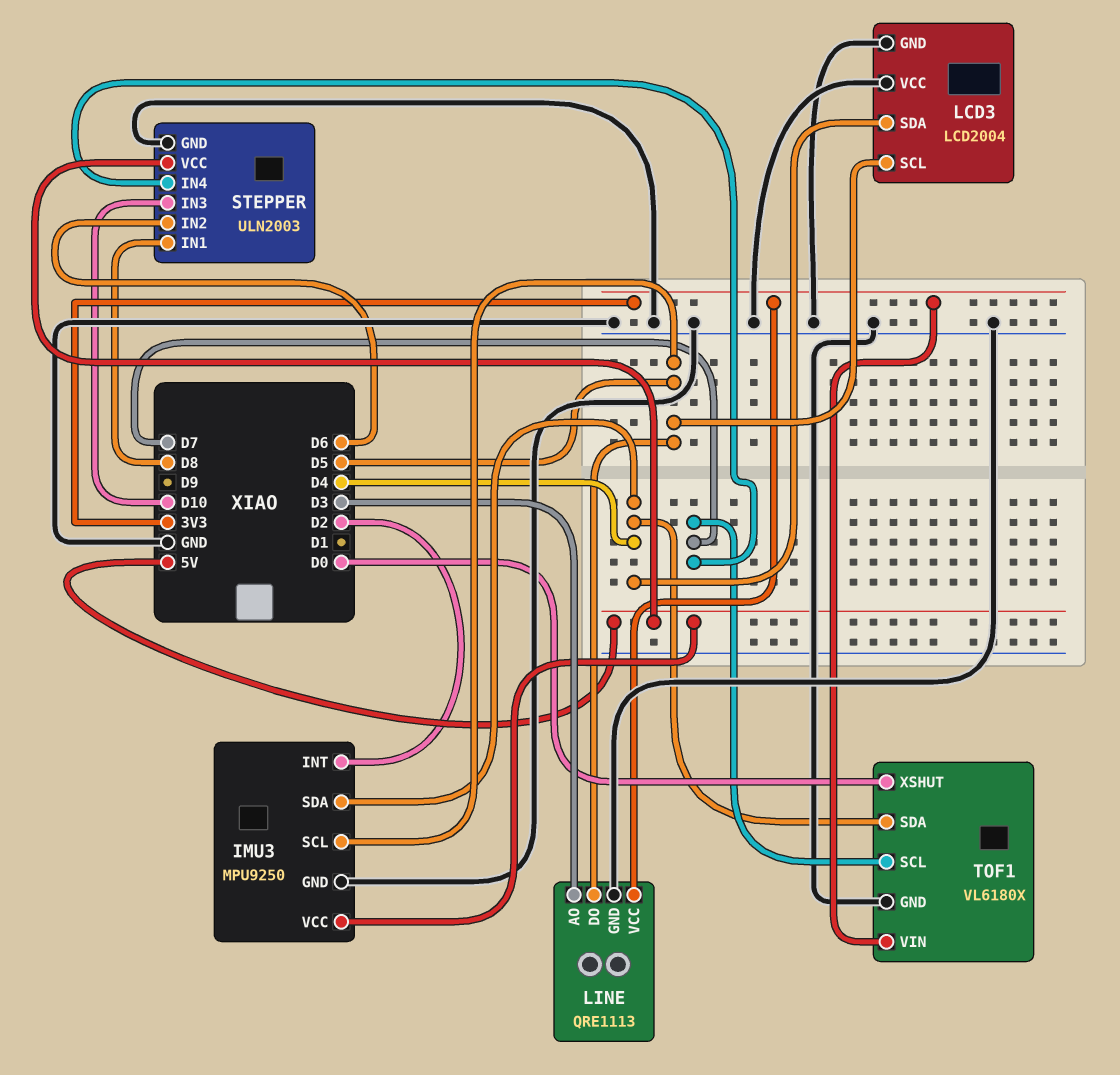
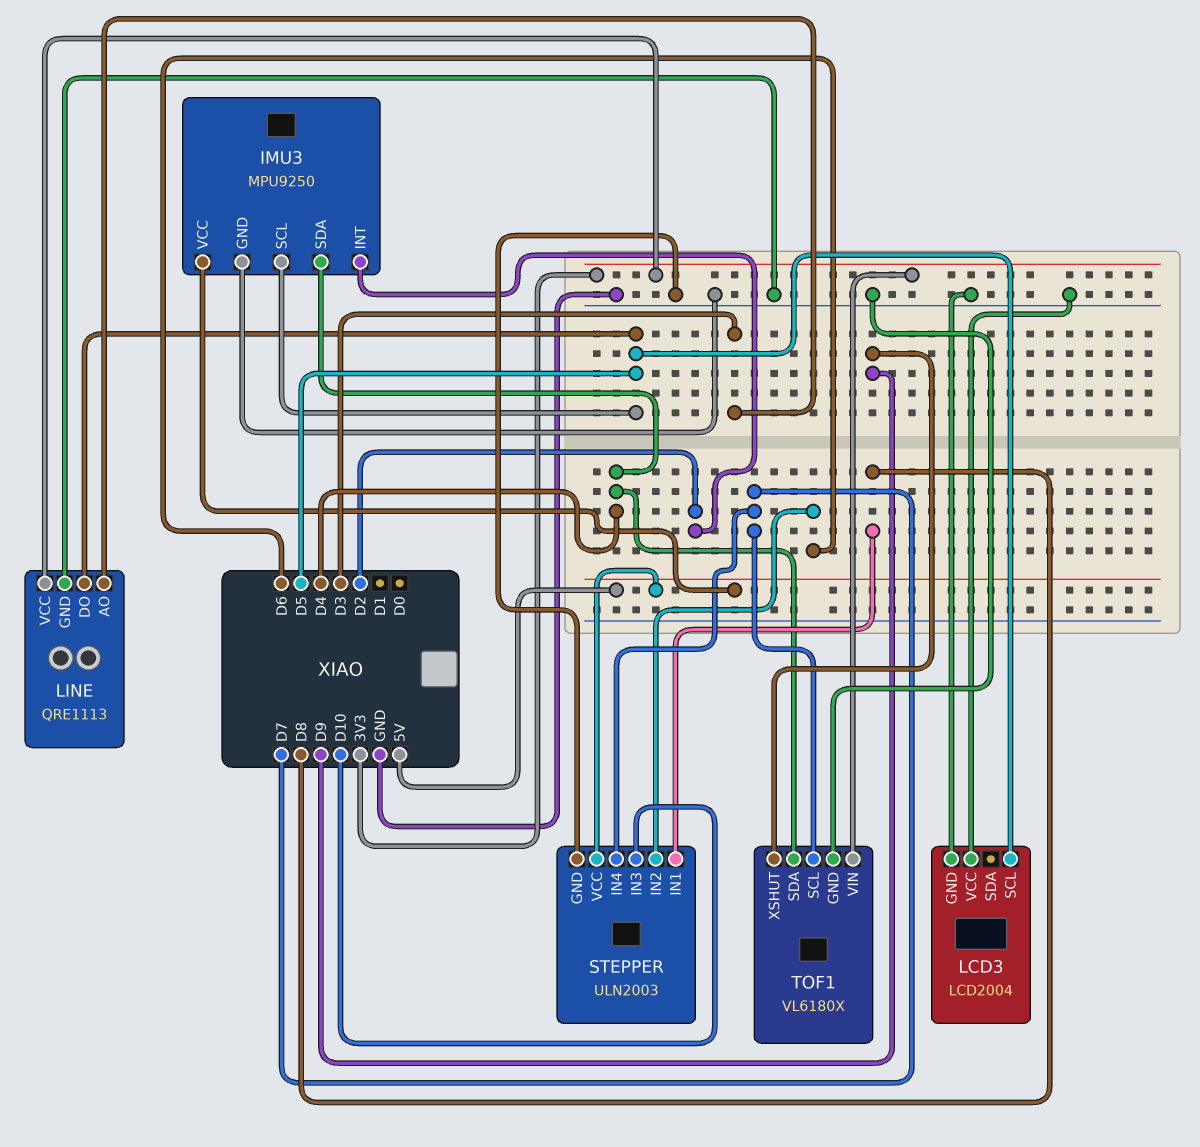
LCD3 pin SDA: D4 -> none
TOF1 pin XSHUT: D0 -> D9

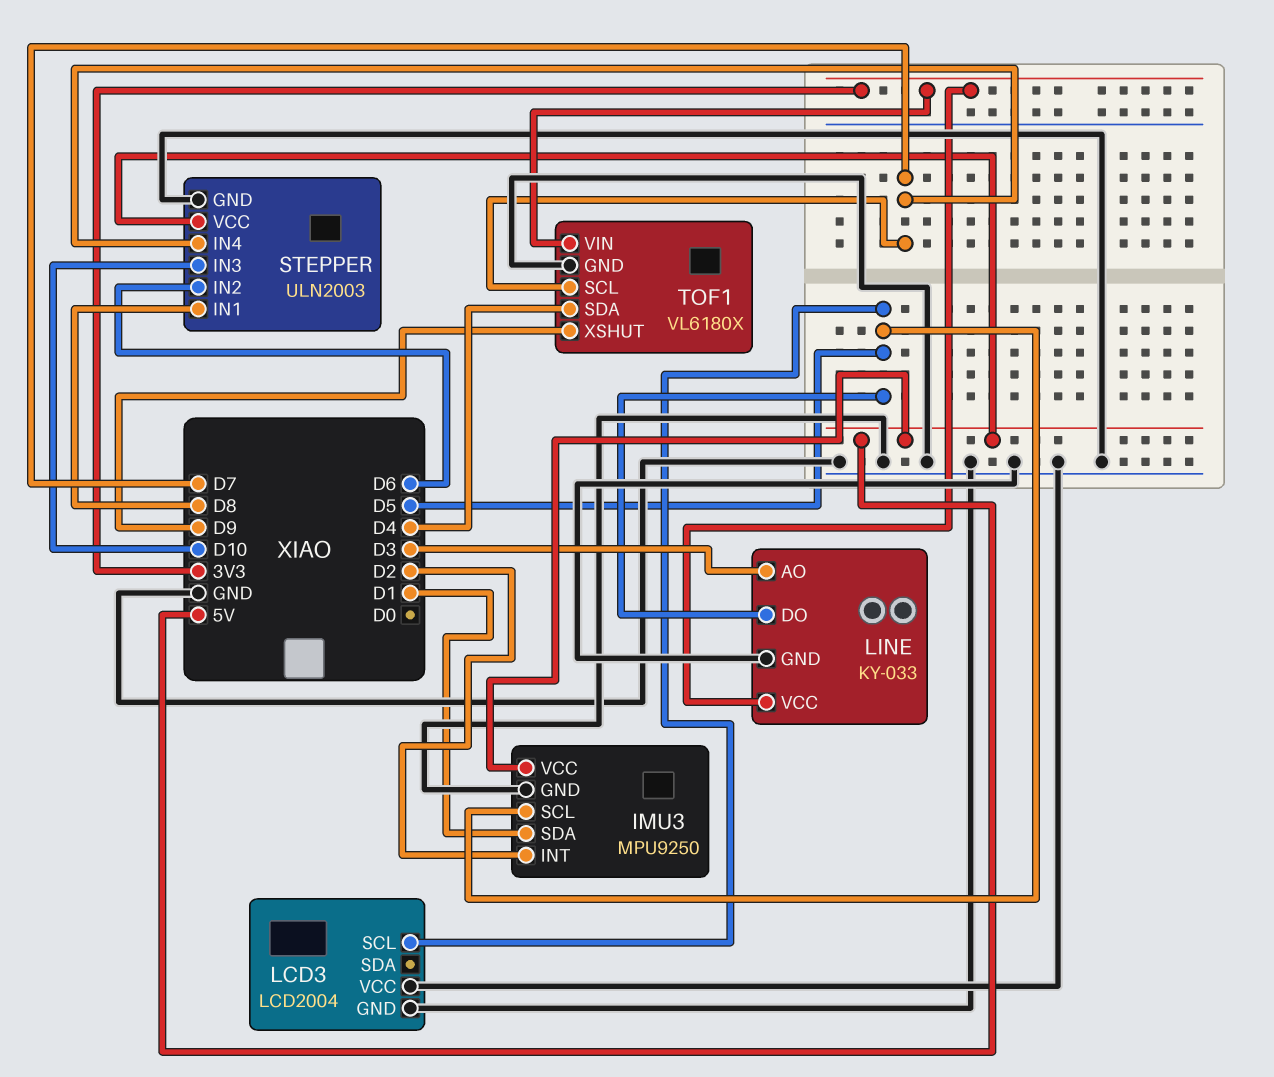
IMU3 pin SDA: D4 -> D1
LINE: QRE1113 -> KY-033

